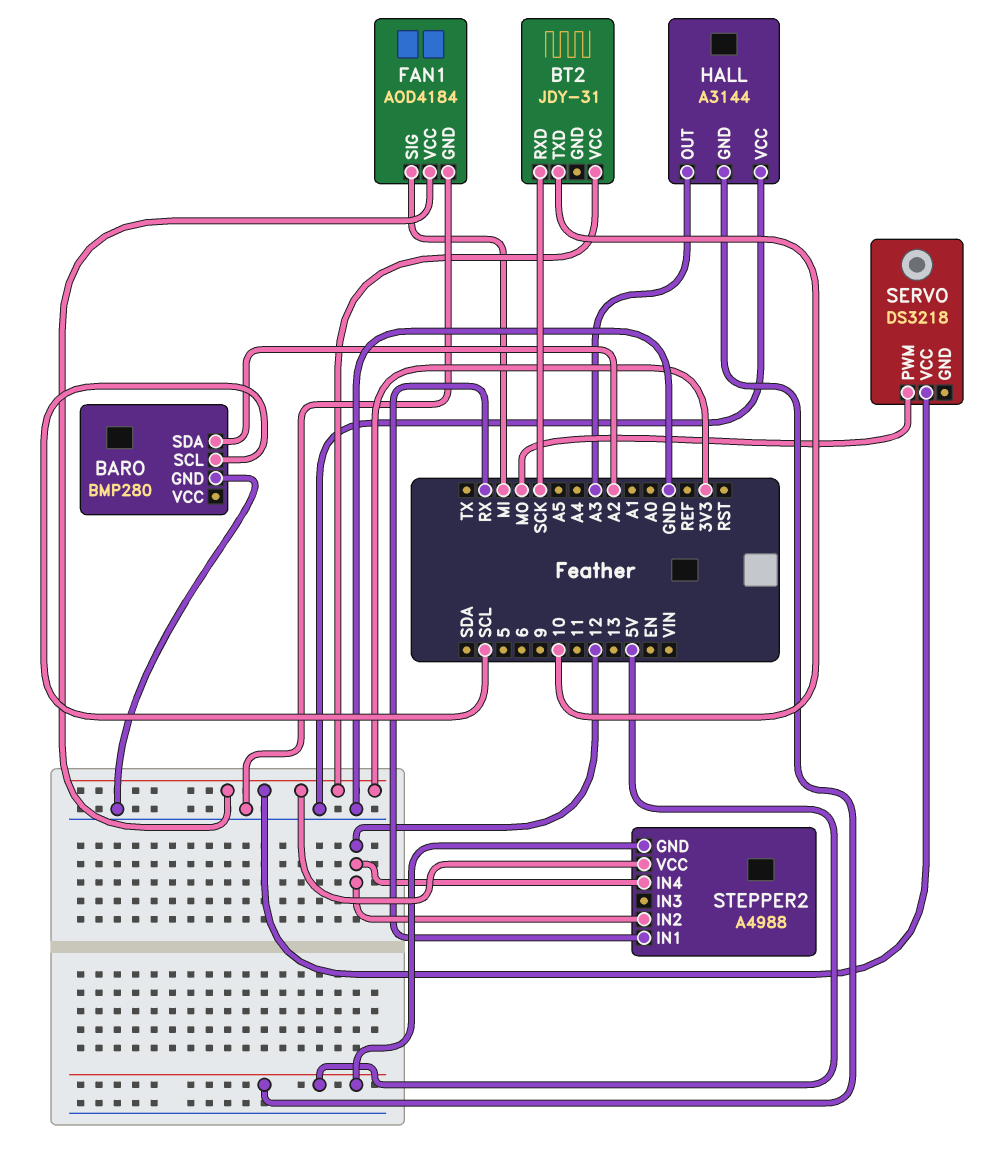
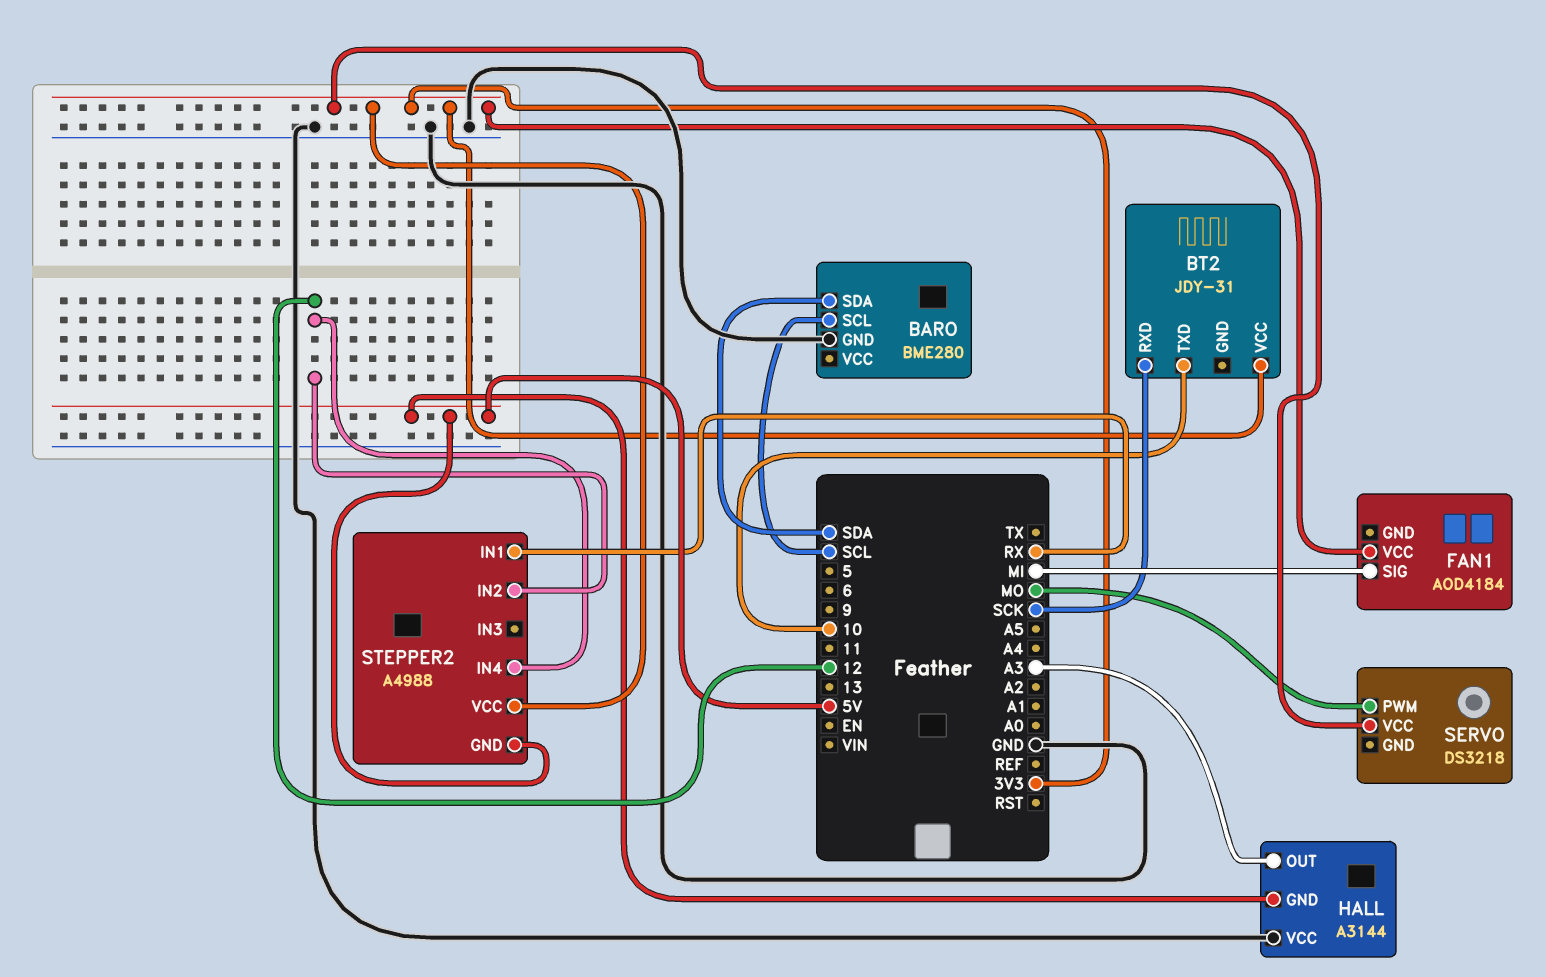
BARO: BMP280 -> BME280
BARO pin SDA: A2 -> SDA
FAN1 pin GND: GND -> none

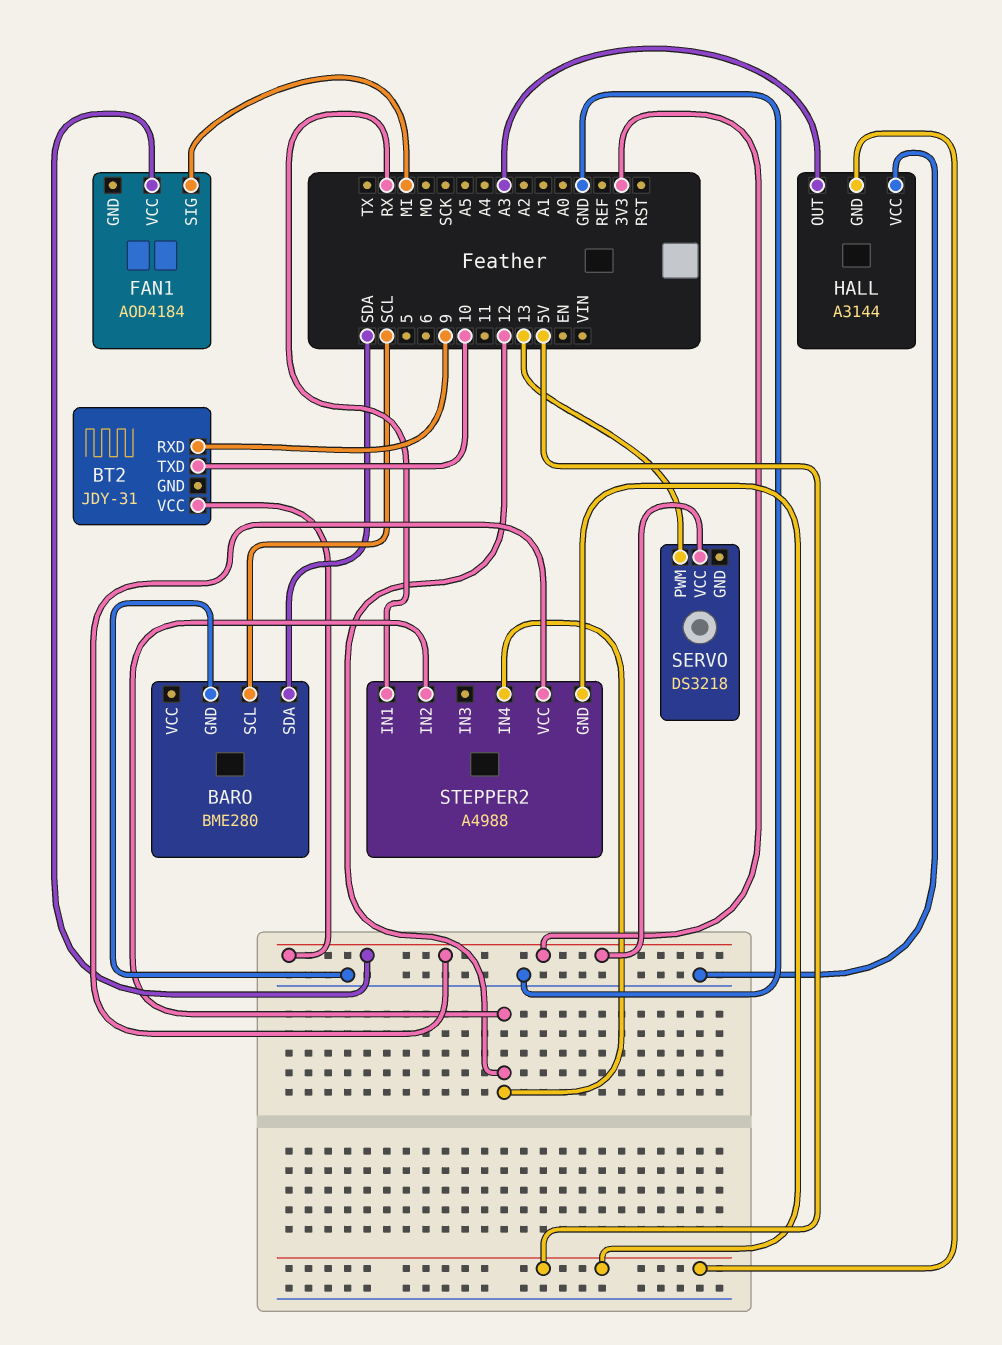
BT2 pin RXD: SCK -> 9
SERVO pin PWM: MO -> 13

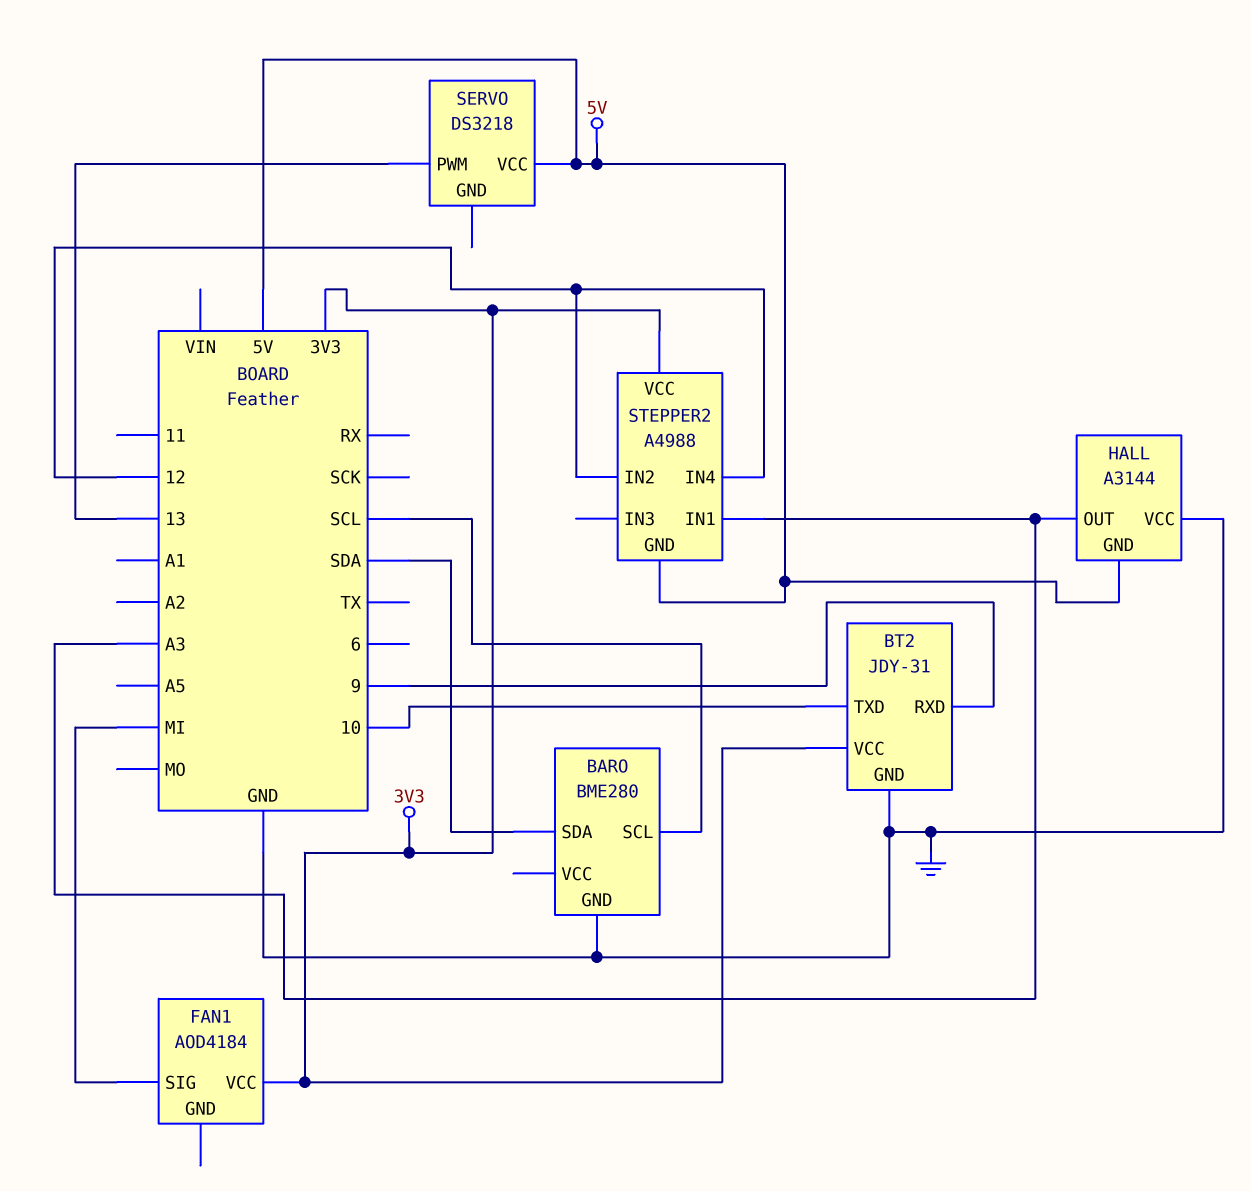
BT2 pin GND: none -> GND
SERVO pin VCC: 3V3 -> 5V
STEPPER2 pin IN1: RX -> A3

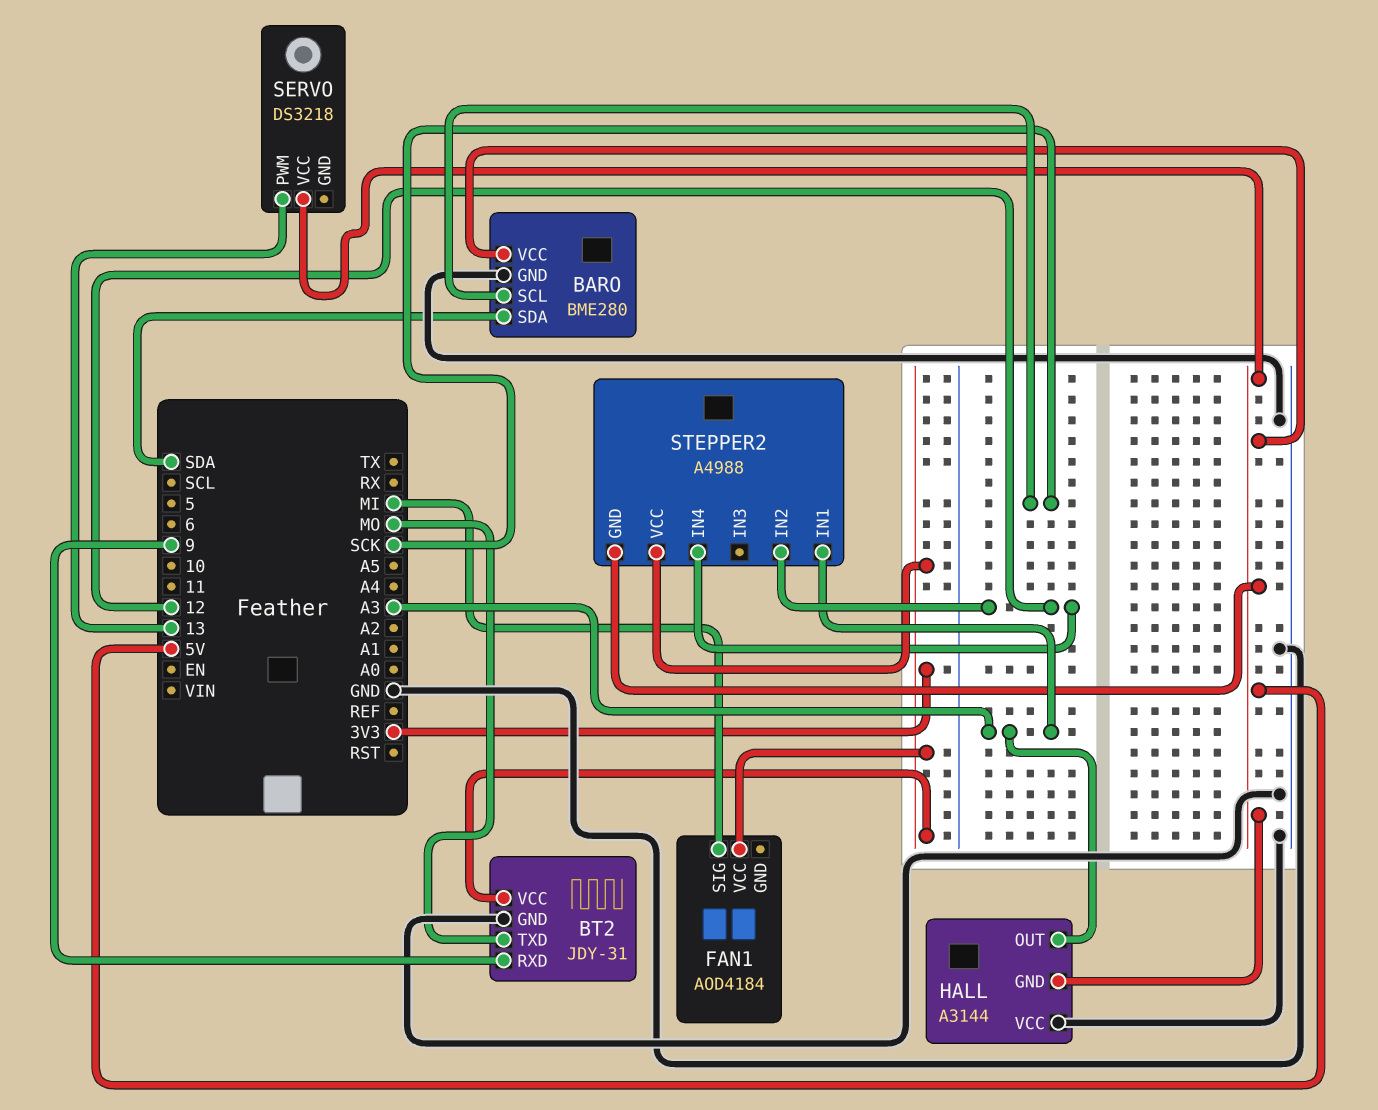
BARO pin SCL: SCL -> SCK
BARO pin VCC: none -> 5V
BT2 pin TXD: 10 -> MO

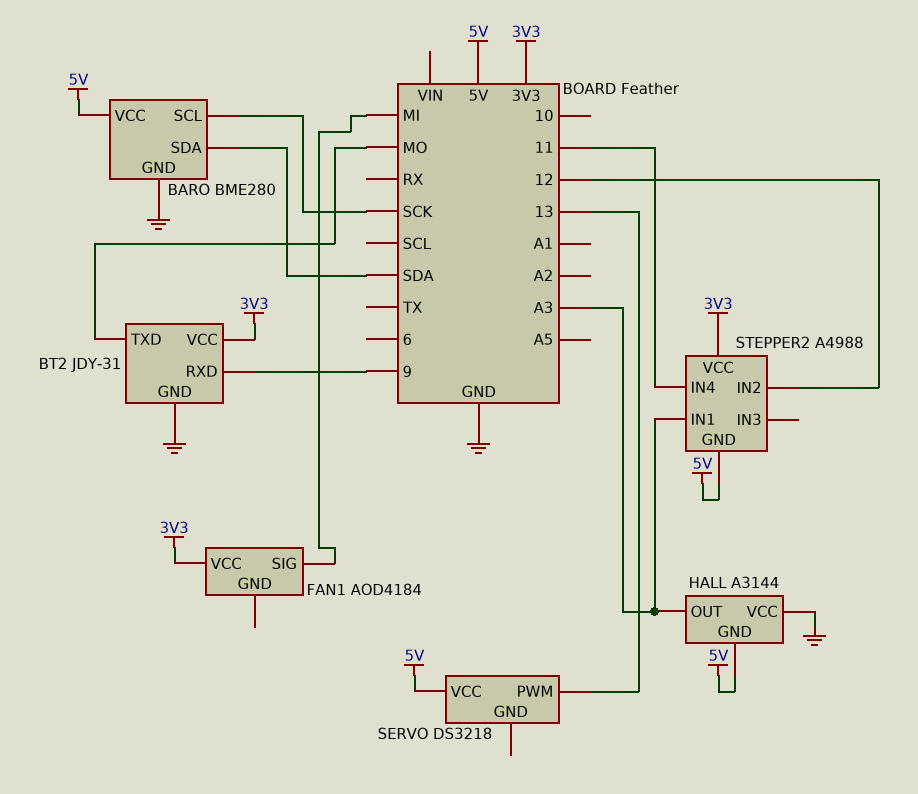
STEPPER2 pin IN4: 12 -> 11

